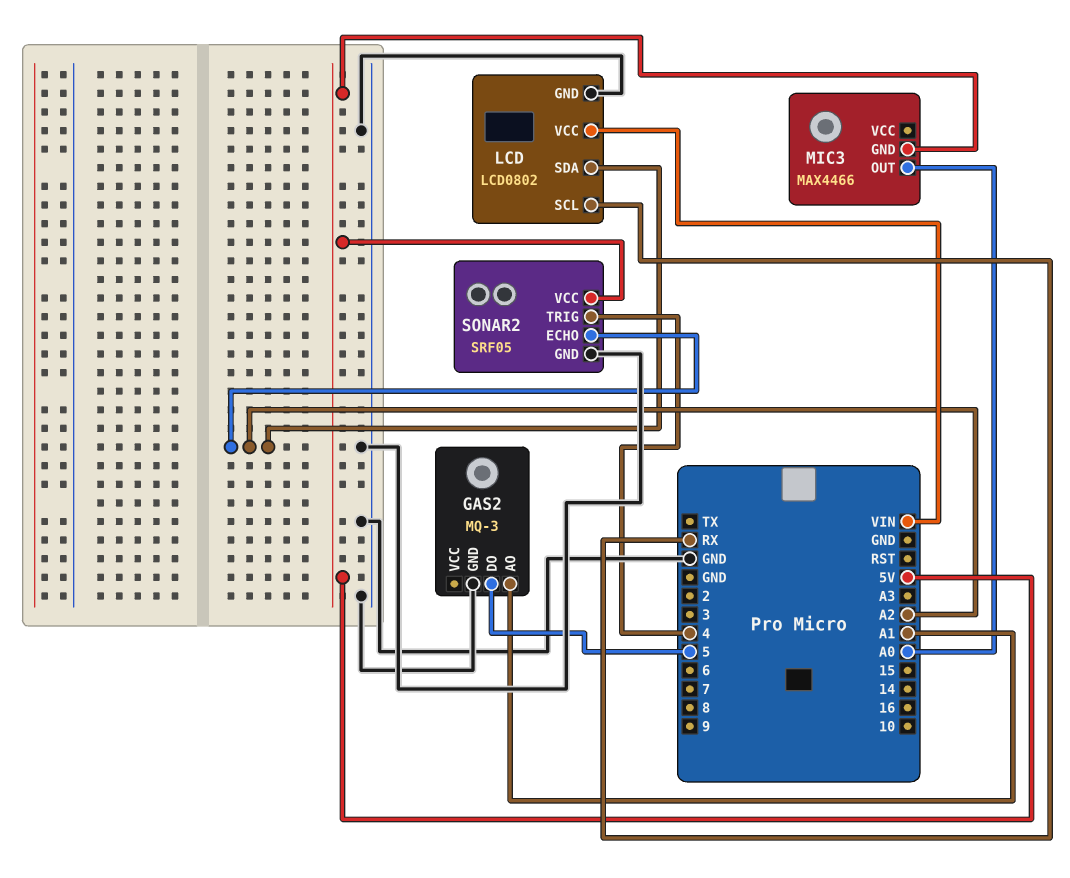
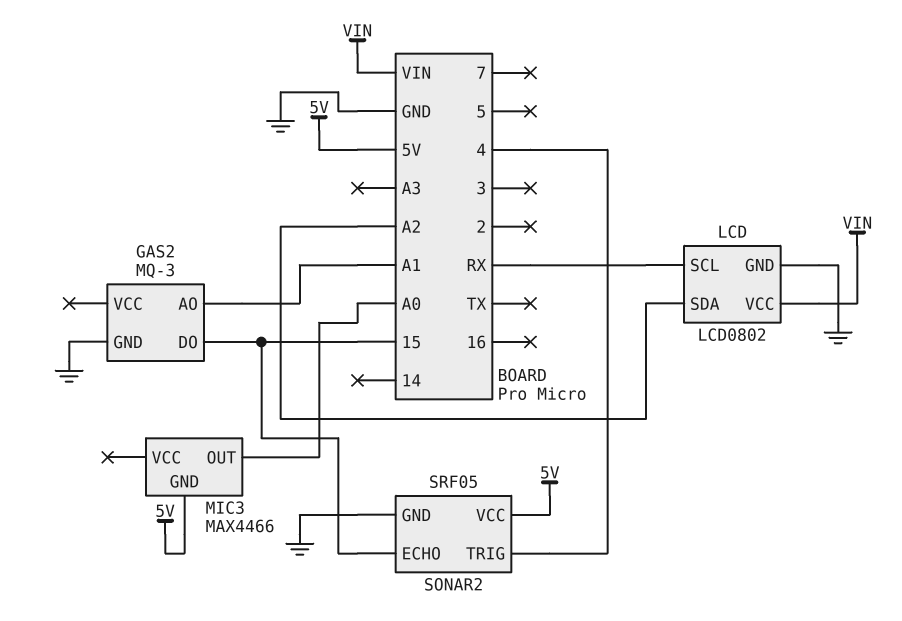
GAS2 pin DO: 5 -> 15
SONAR2 pin ECHO: A2 -> 15

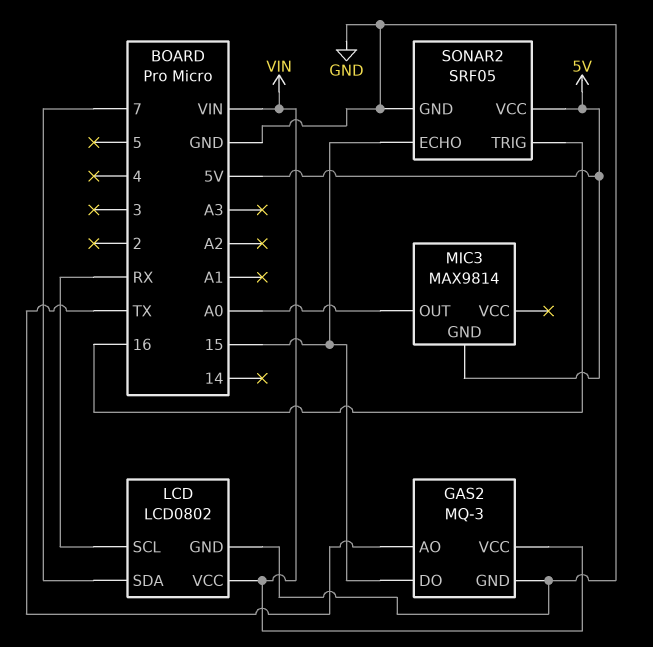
GAS2 pin AO: A1 -> TX
GAS2 pin VCC: none -> VIN
LCD pin SDA: A2 -> 7
MIC3: MAX4466 -> MAX9814
SONAR2 pin TRIG: 4 -> 16

